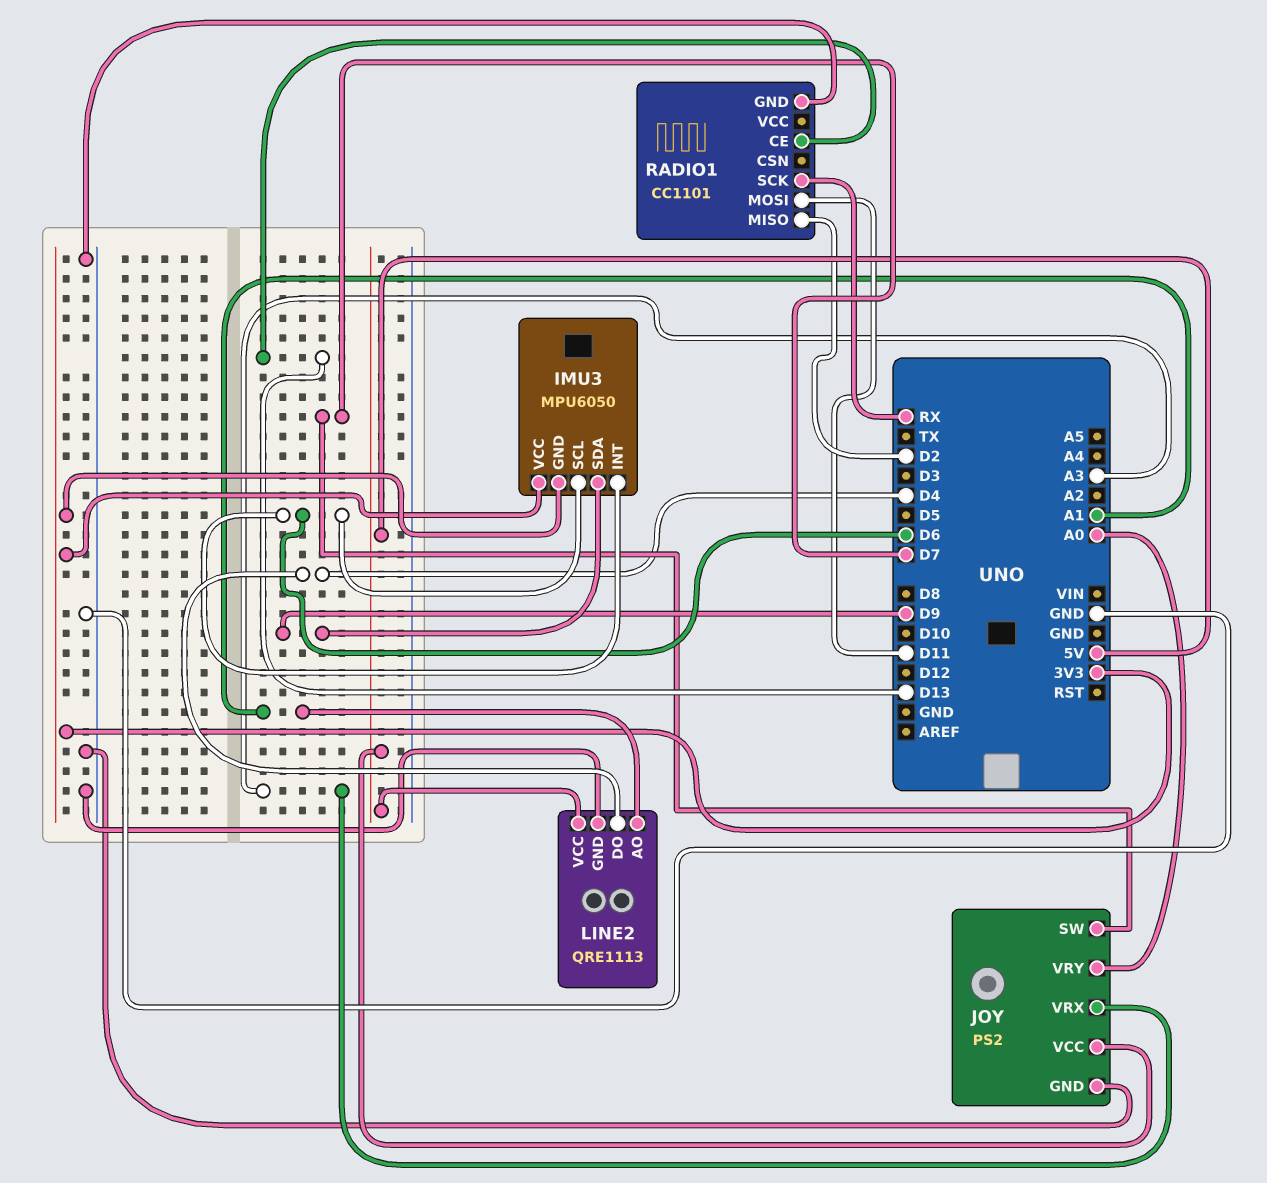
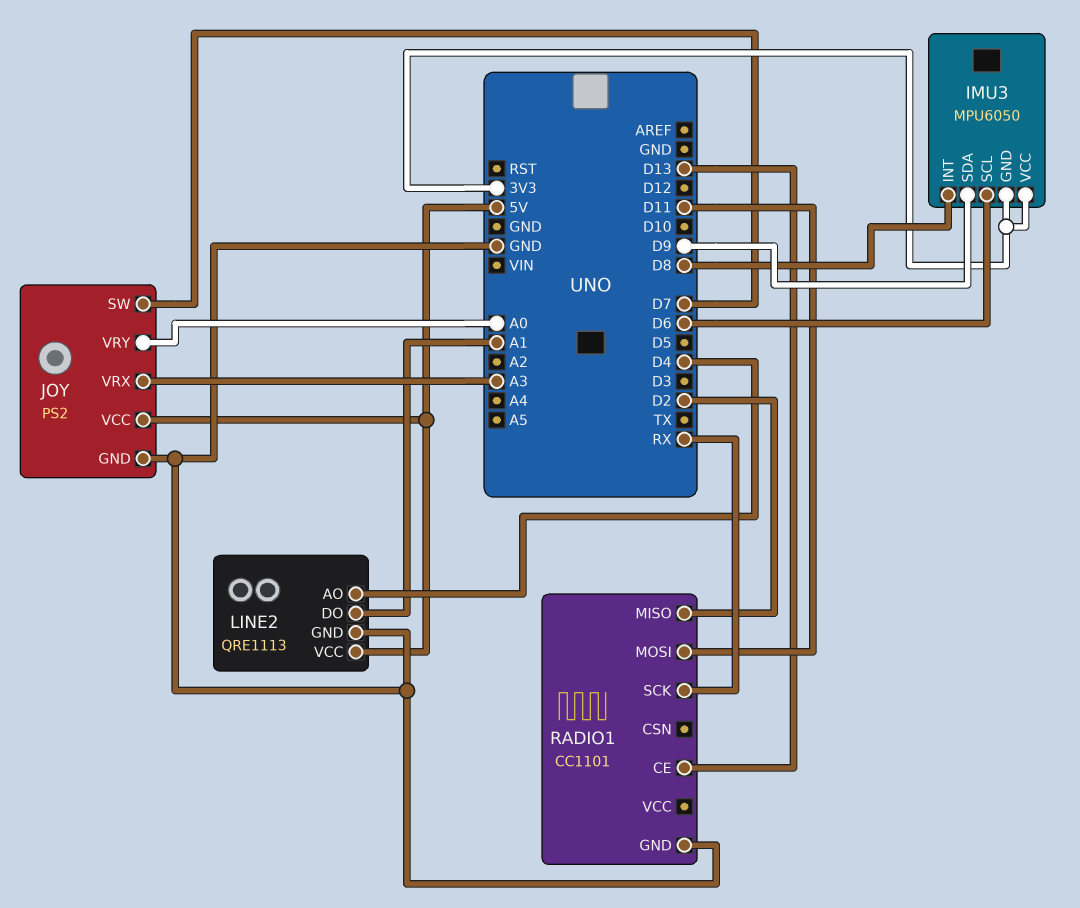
IMU3 pin INT: D6 -> D8
LINE2 pin AO: A1 -> D4
LINE2 pin DO: D4 -> A1

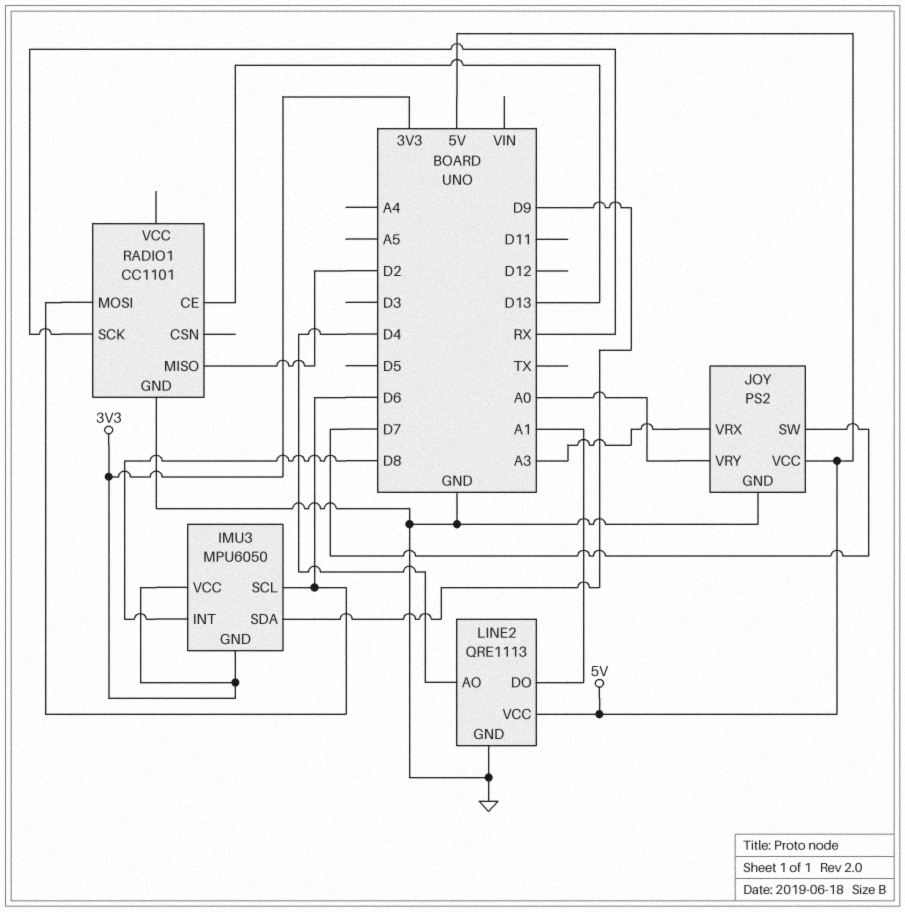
RADIO1 pin MOSI: D11 -> D6

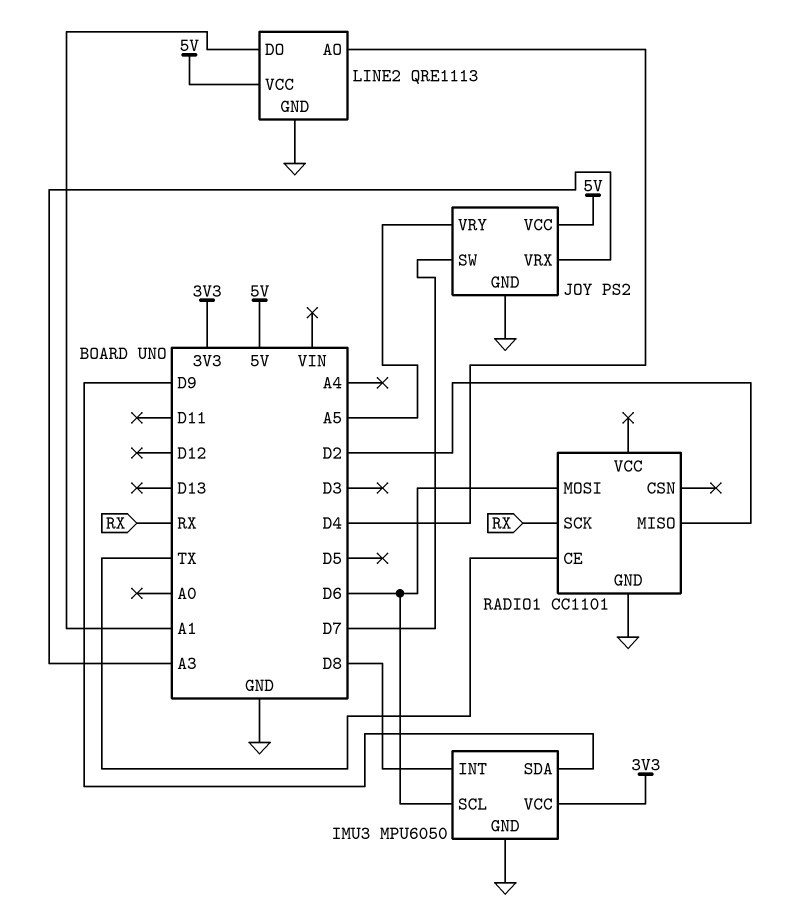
IMU3 pin GND: 3V3 -> GND
JOY pin VRY: A0 -> A5
RADIO1 pin CE: D13 -> TX

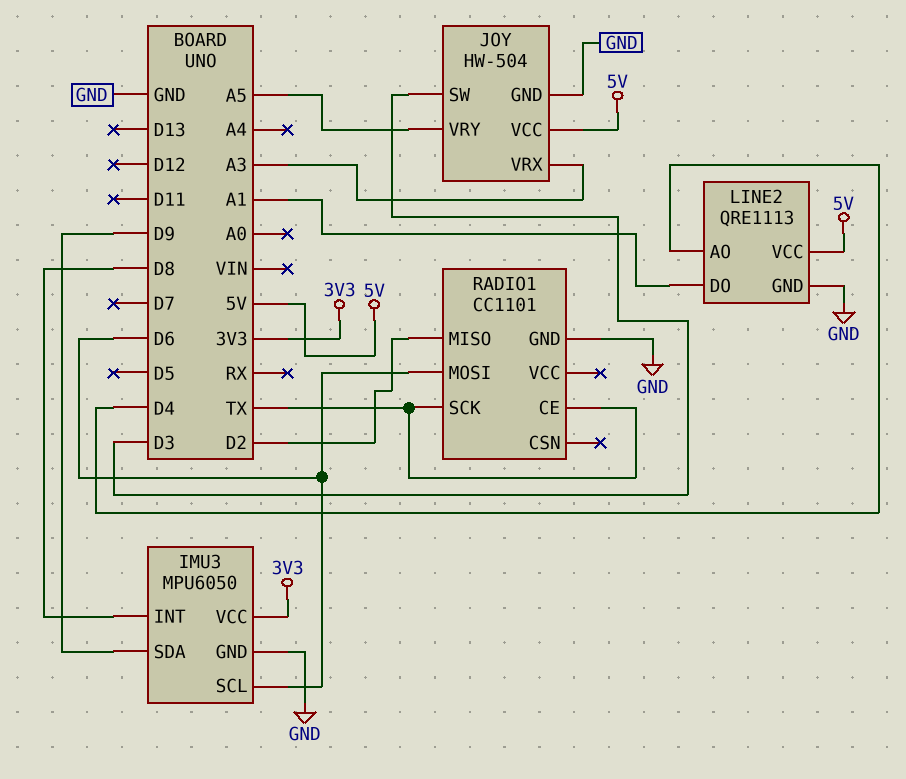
JOY: PS2 -> HW-504
JOY pin SW: D7 -> D3
RADIO1 pin SCK: RX -> TX

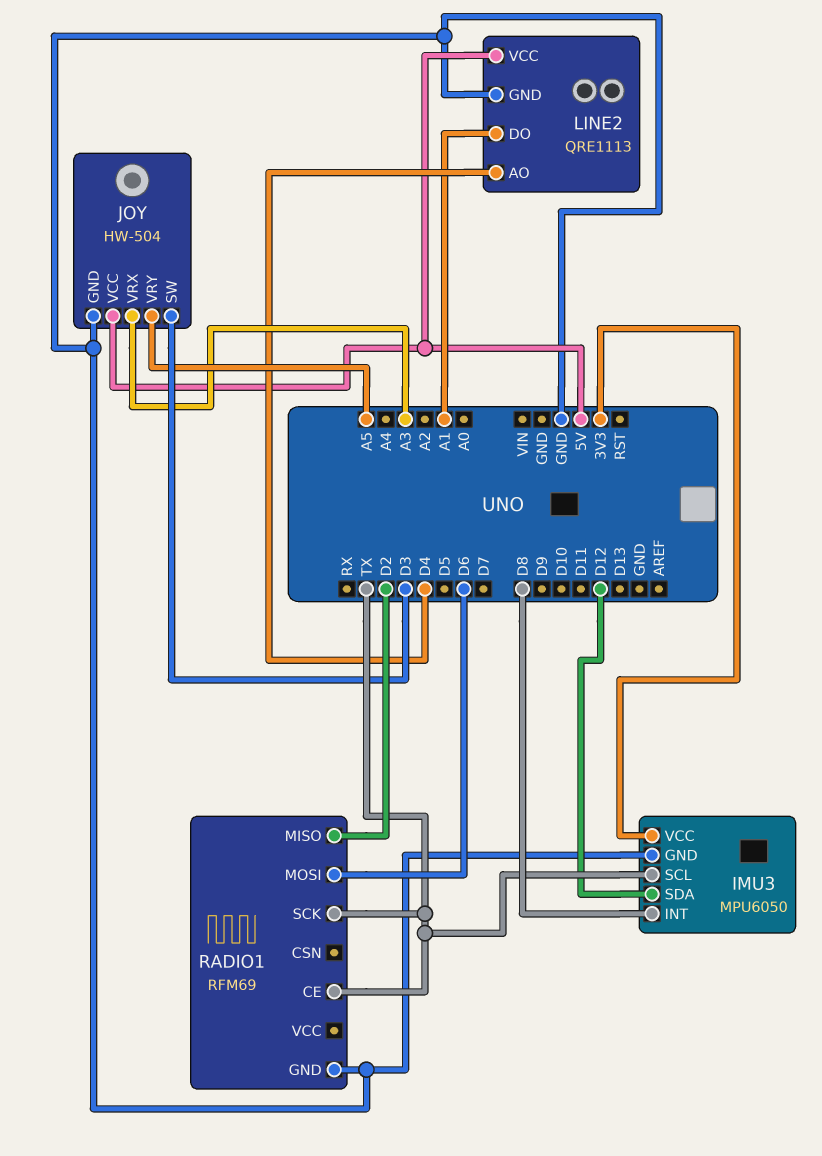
IMU3 pin SCL: D6 -> TX
IMU3 pin SDA: D9 -> D12
RADIO1: CC1101 -> RFM69

